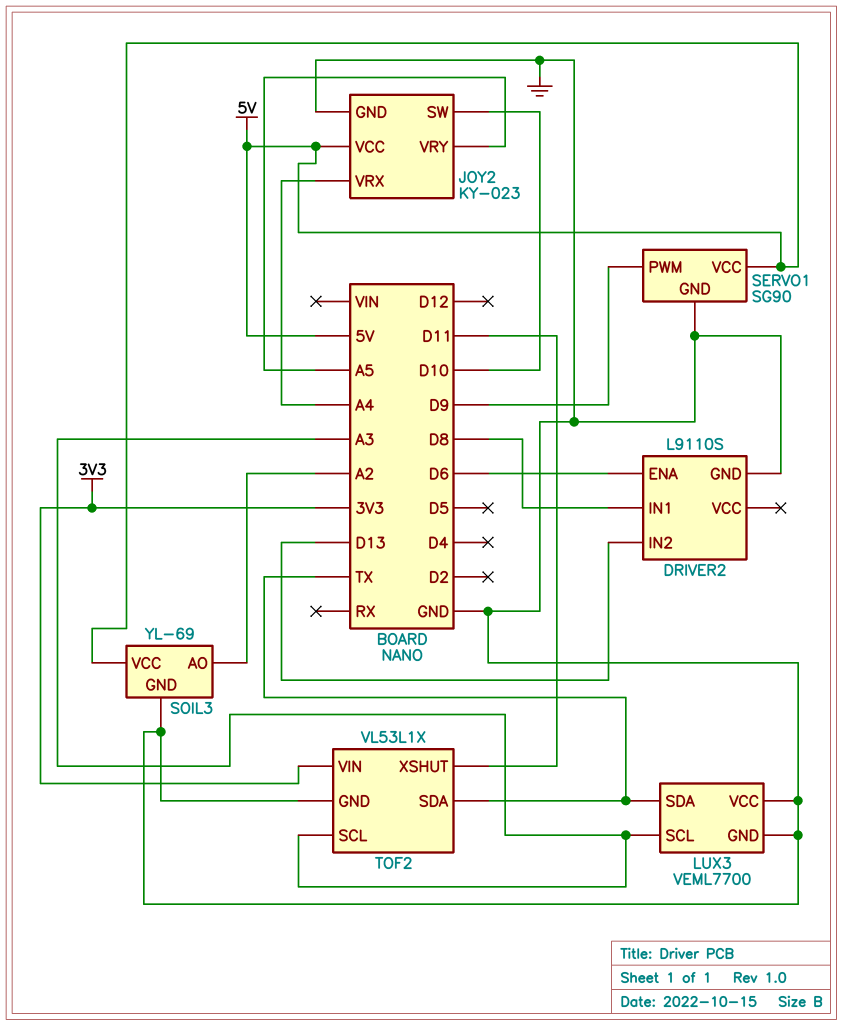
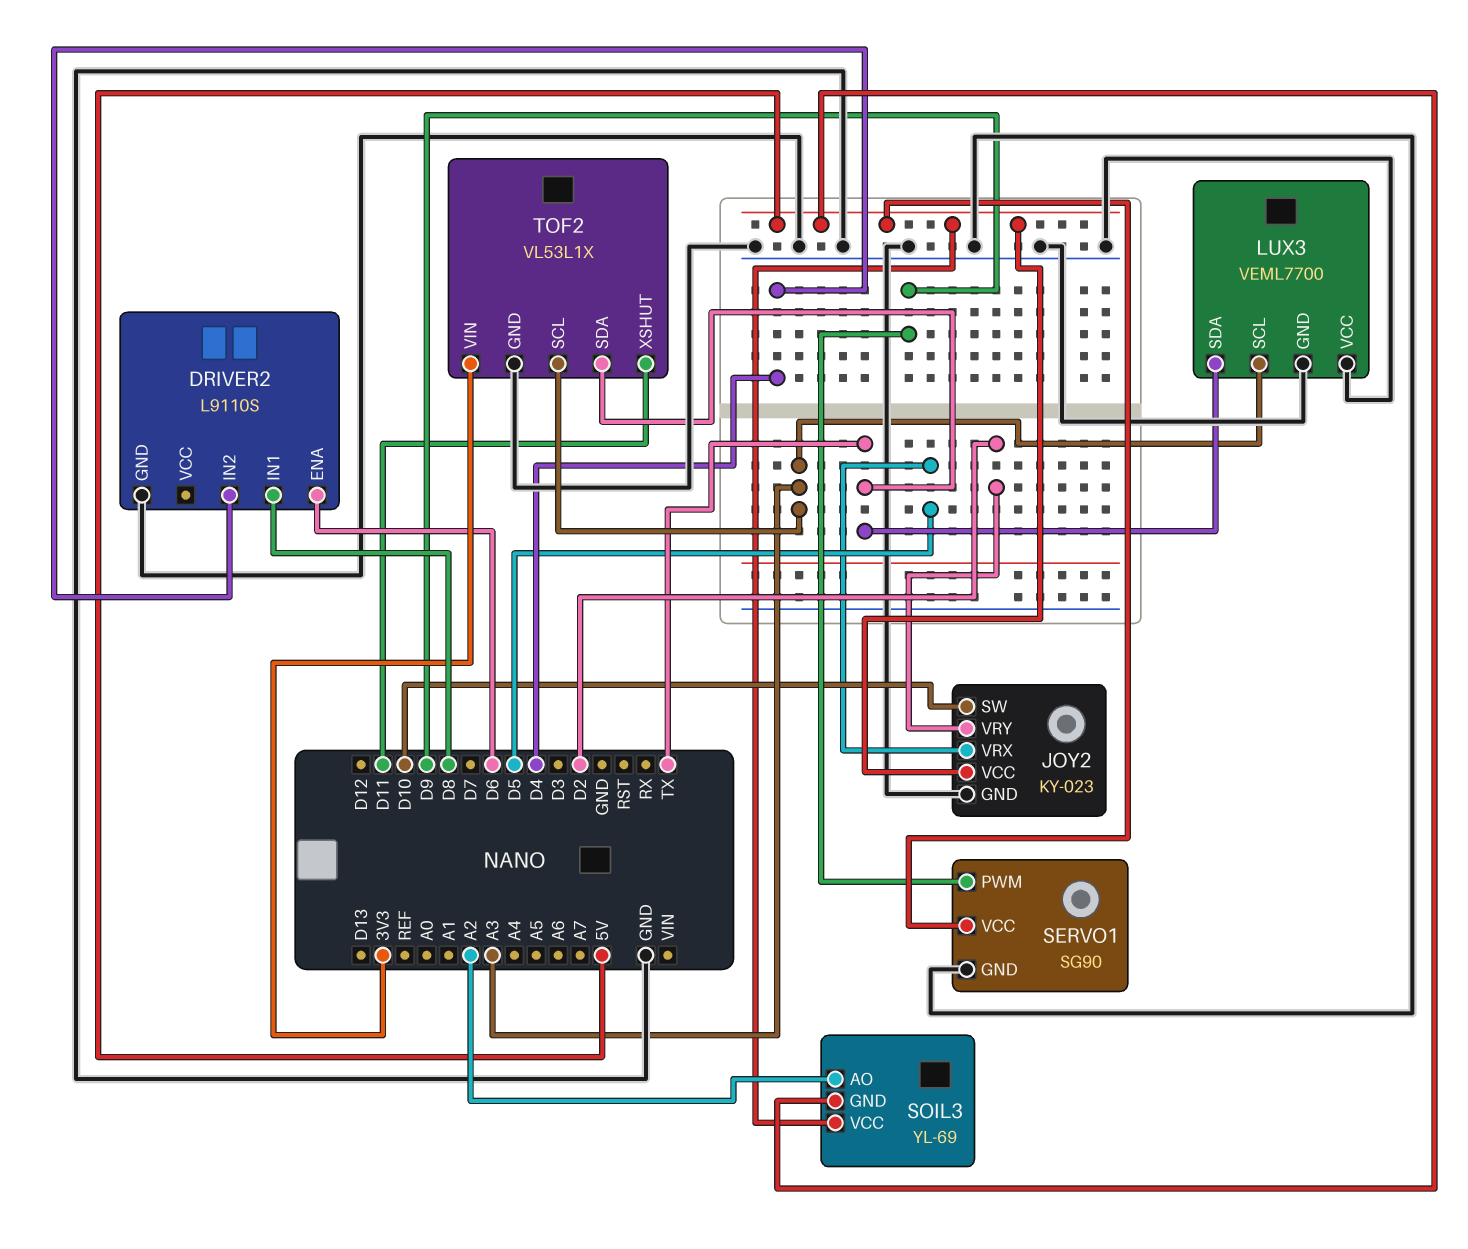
DRIVER2 pin IN2: D13 -> D4
JOY2 pin VRX: A4 -> D5
JOY2 pin VRY: A5 -> D2
SOIL3 pin GND: GND -> 5V

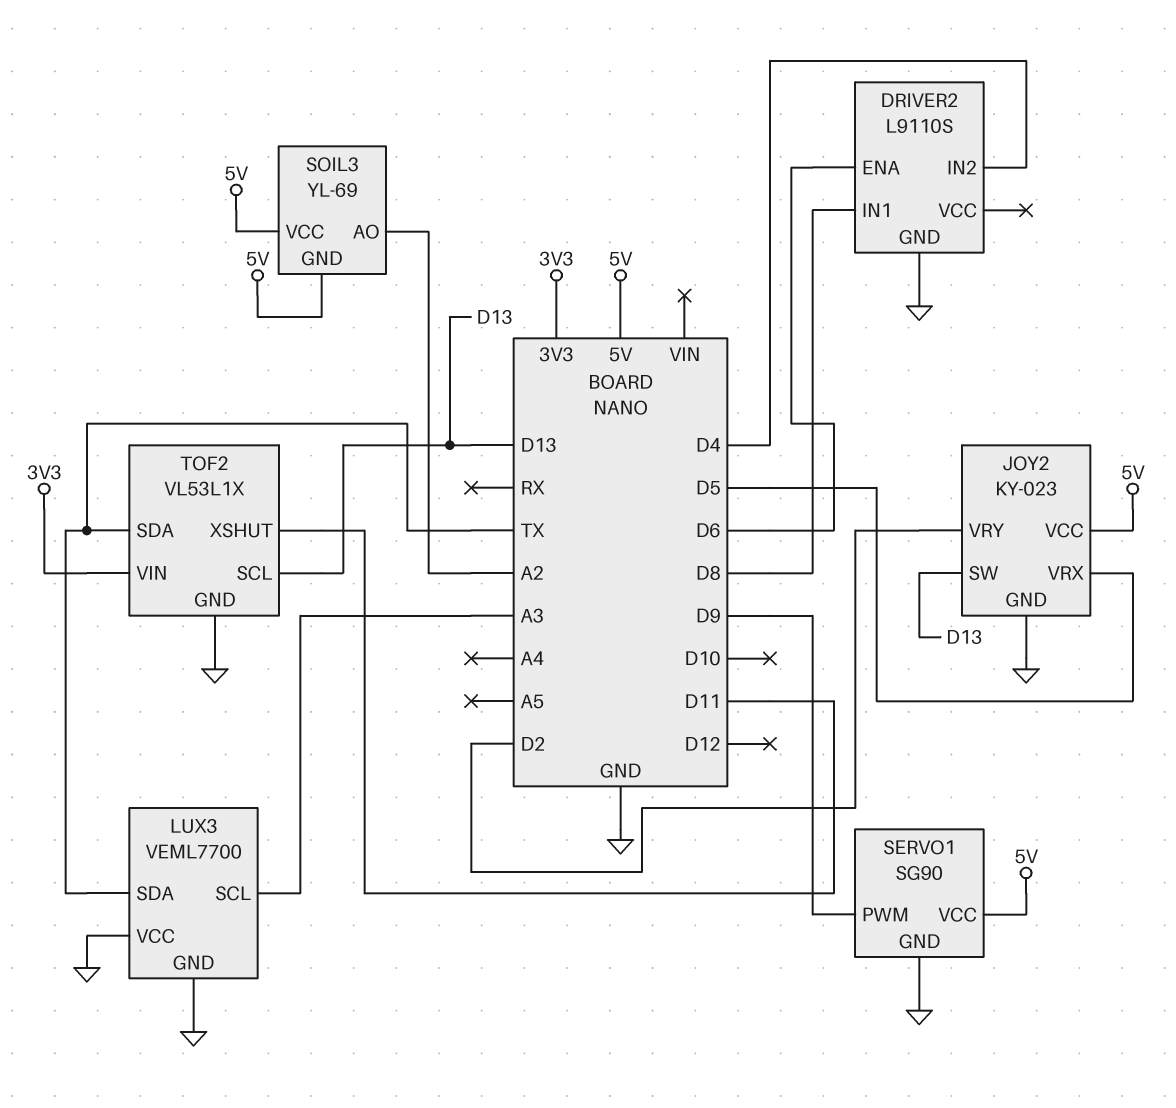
JOY2 pin SW: D10 -> D13
TOF2 pin SCL: A3 -> D13

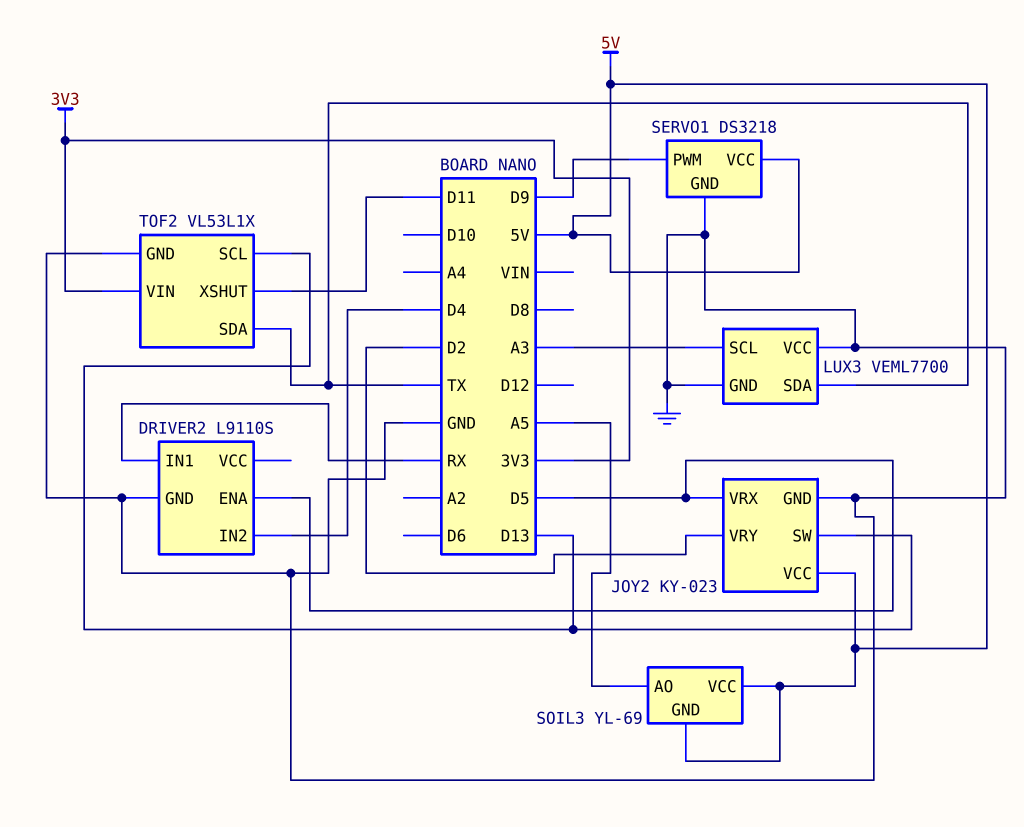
DRIVER2 pin ENA: D6 -> D5
DRIVER2 pin IN1: D8 -> RX
SERVO1: SG90 -> DS3218
SOIL3 pin AO: A2 -> A5

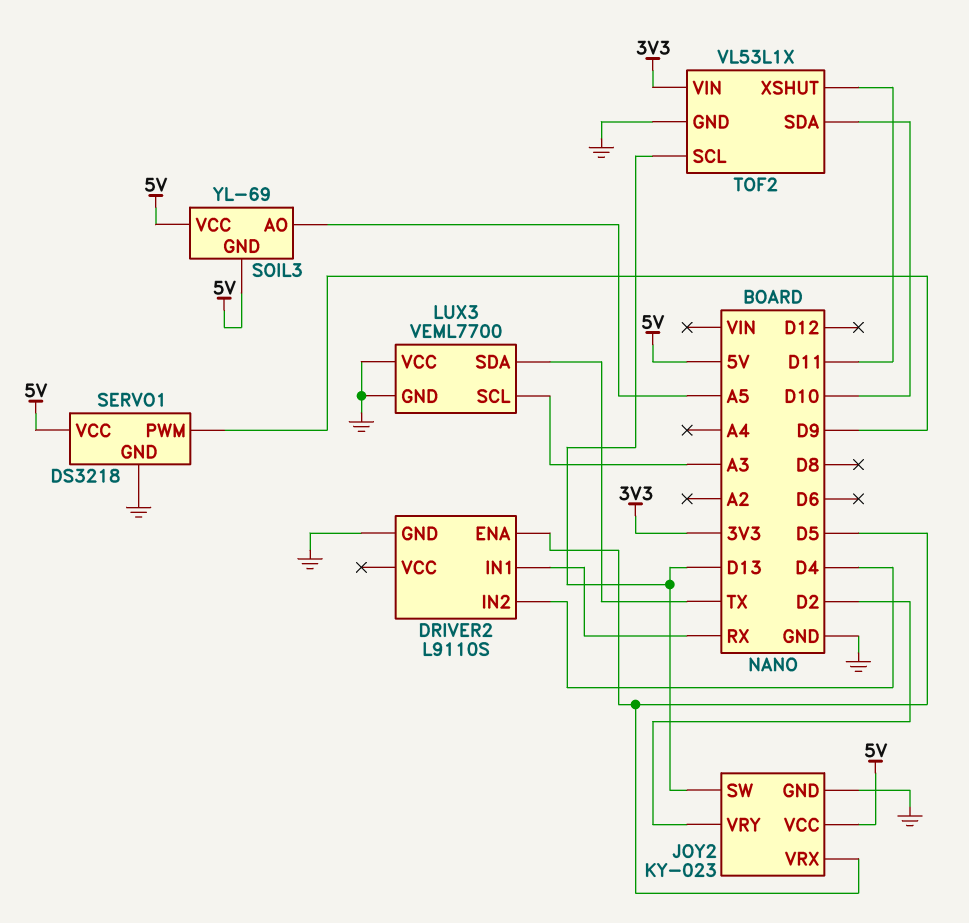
TOF2 pin SDA: TX -> D10

